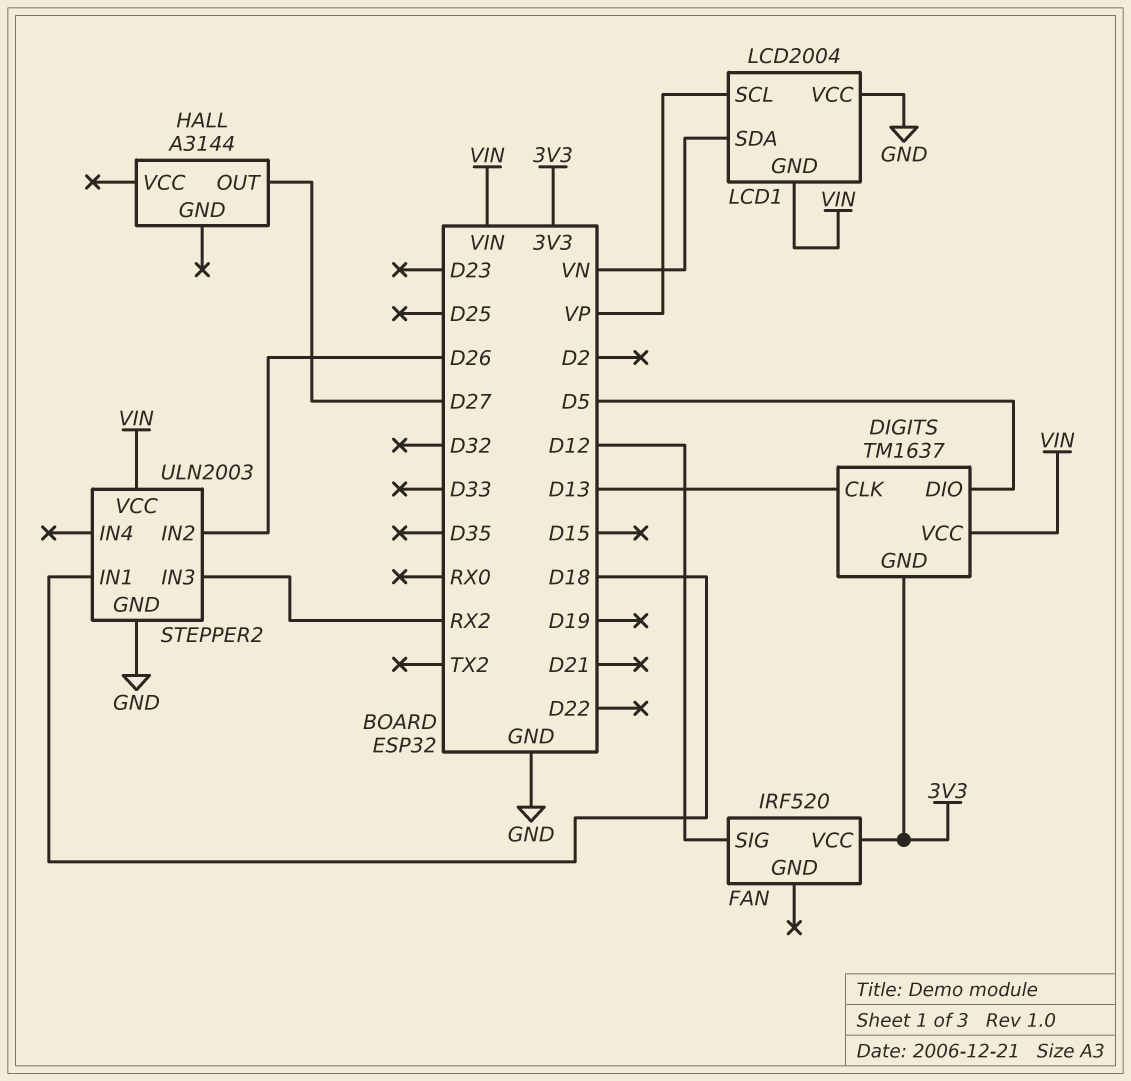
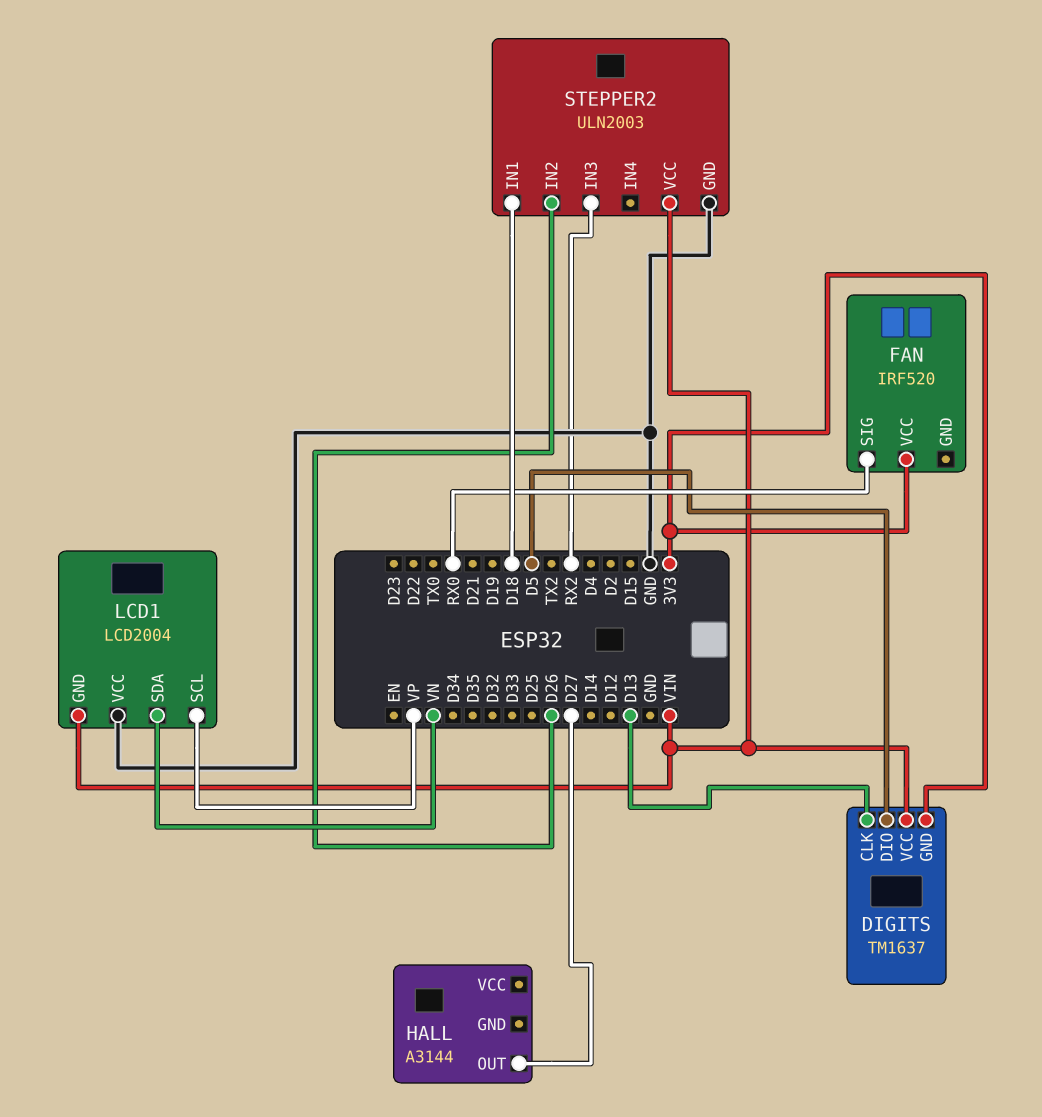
FAN pin SIG: D12 -> RX0

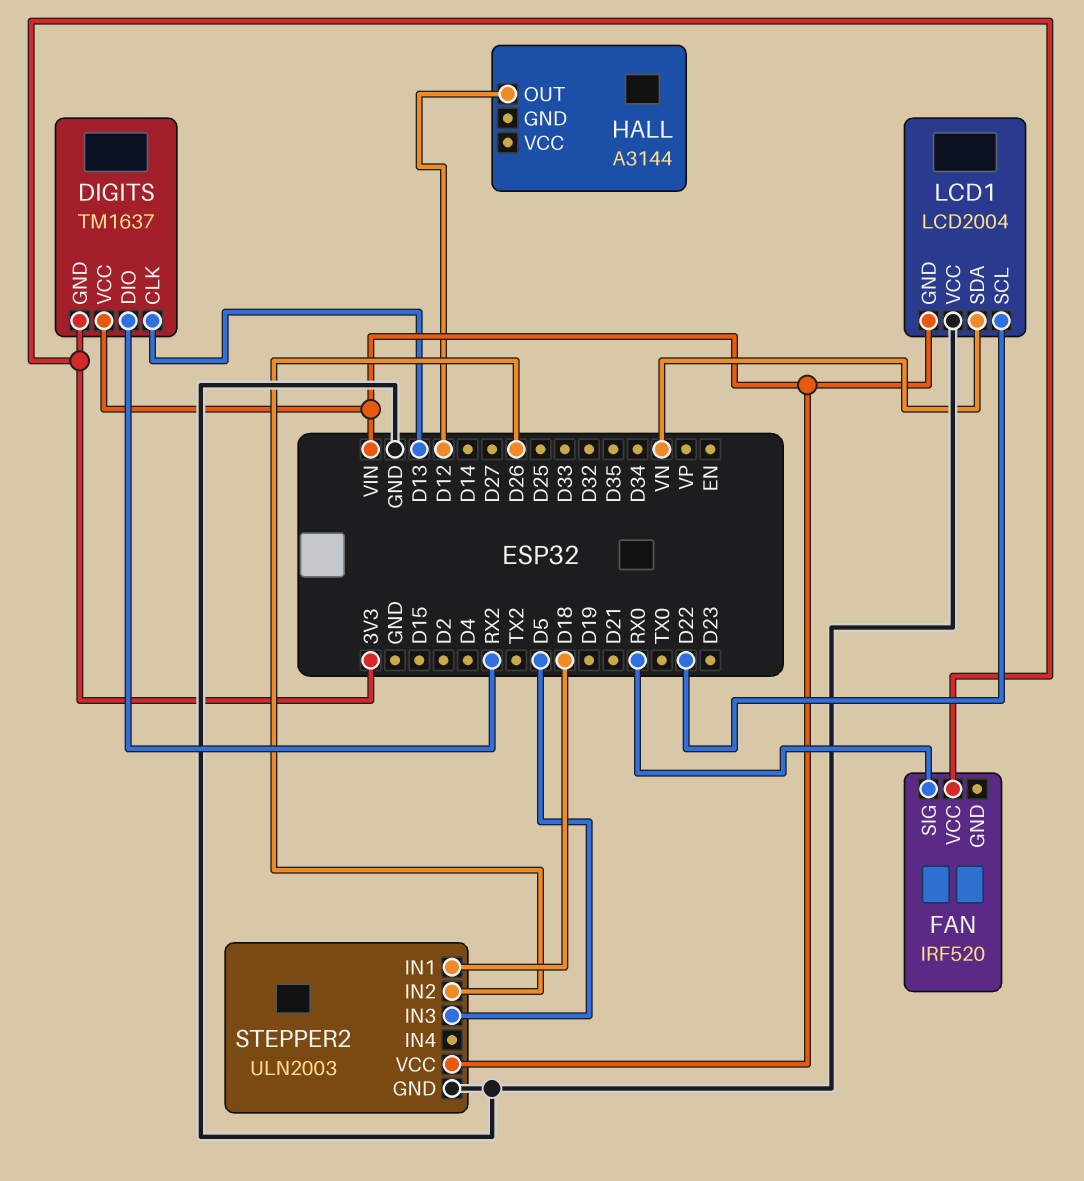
DIGITS pin DIO: D5 -> RX2
HALL pin OUT: D27 -> D12
LCD1 pin SCL: VP -> D22
STEPPER2 pin IN3: RX2 -> D5

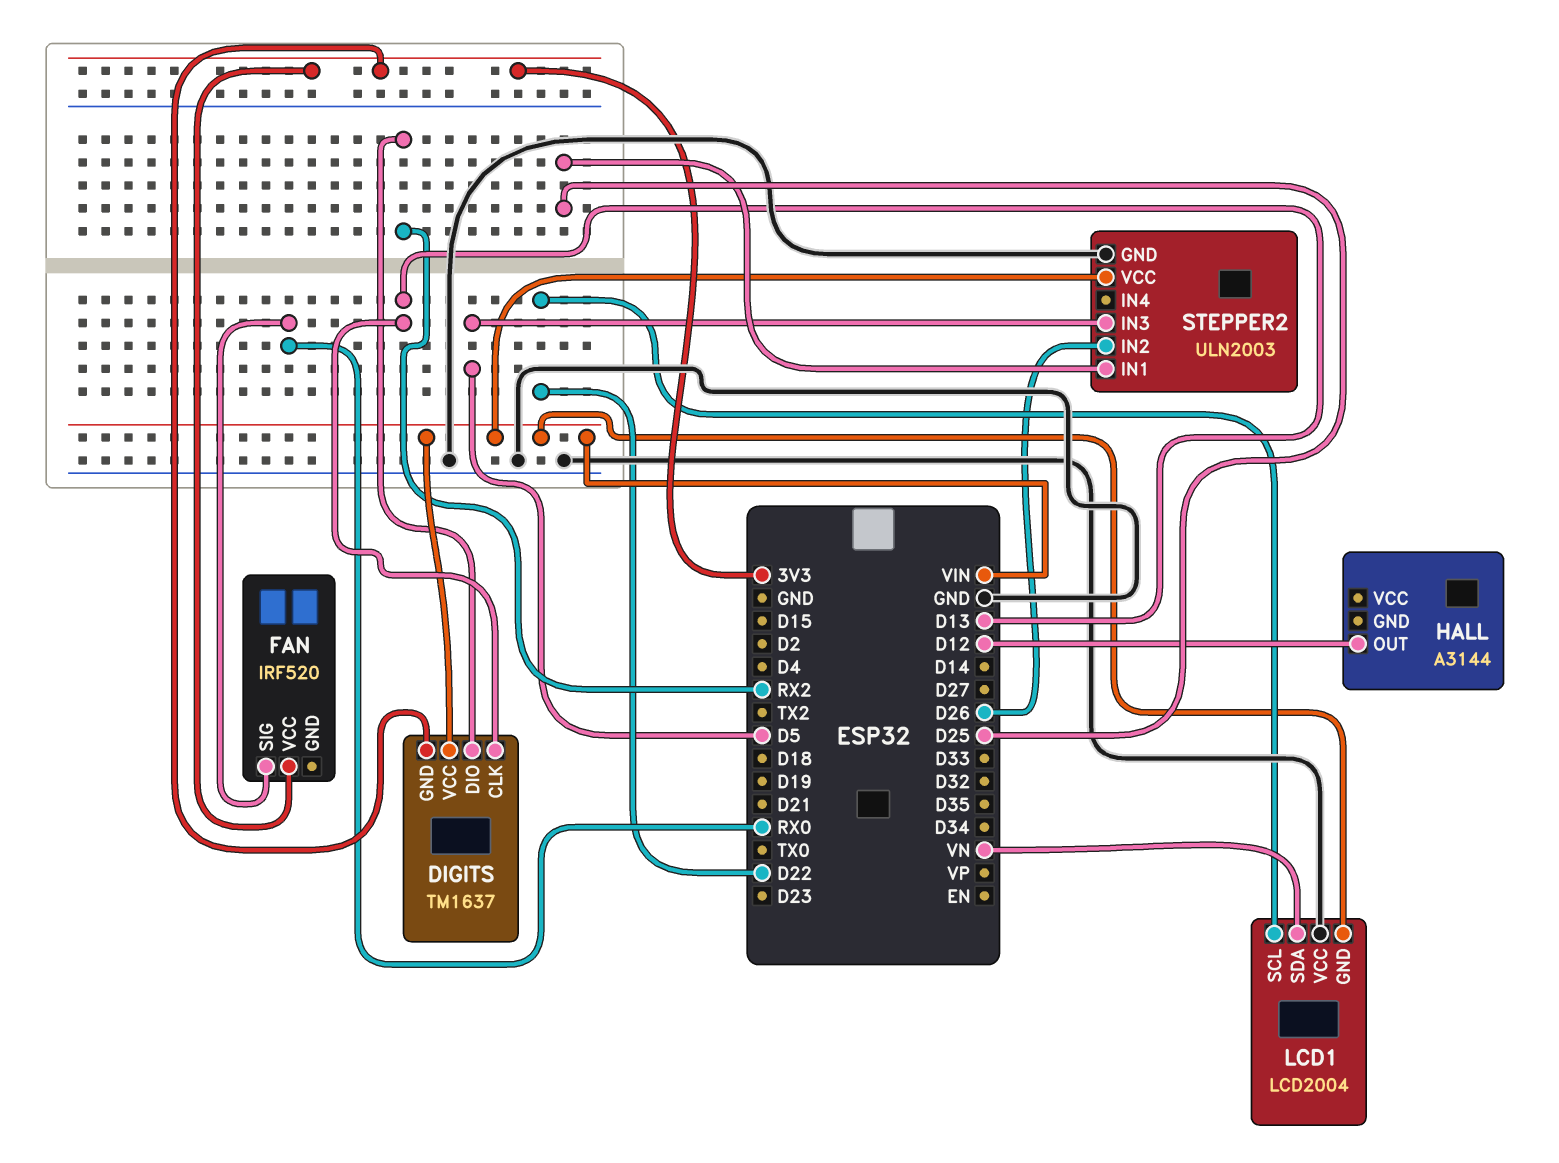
STEPPER2 pin IN1: D18 -> D25

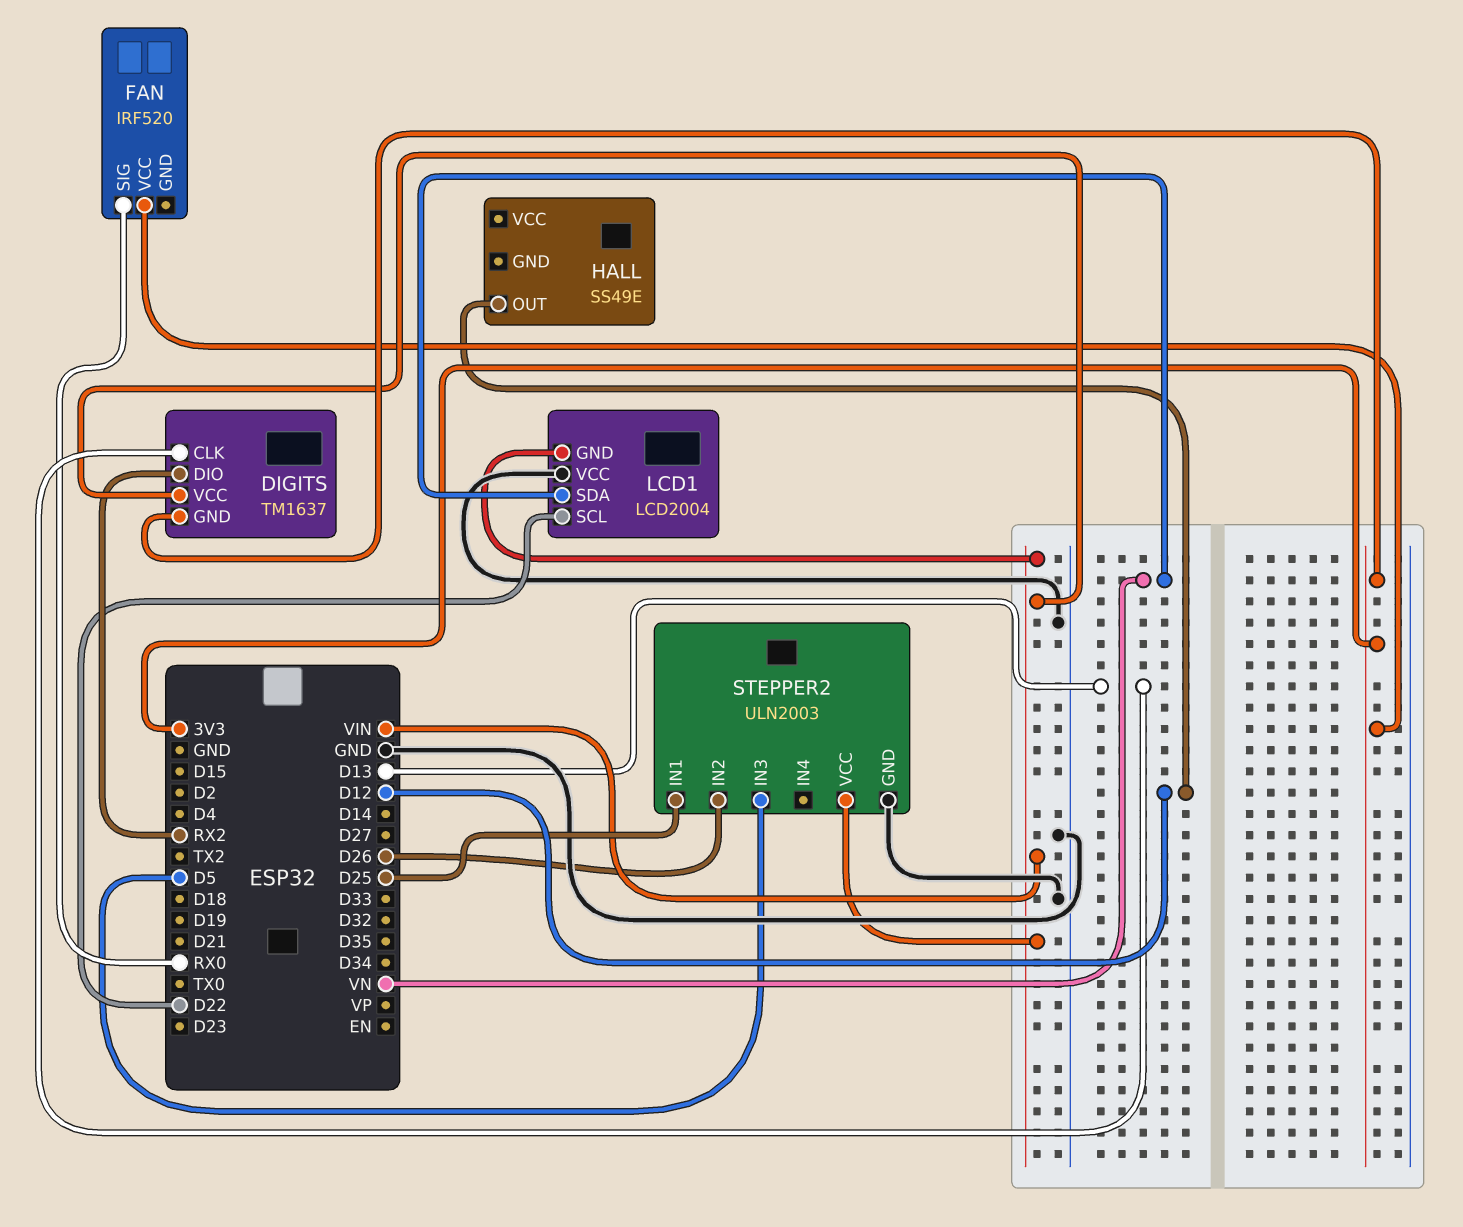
HALL: A3144 -> SS49E

